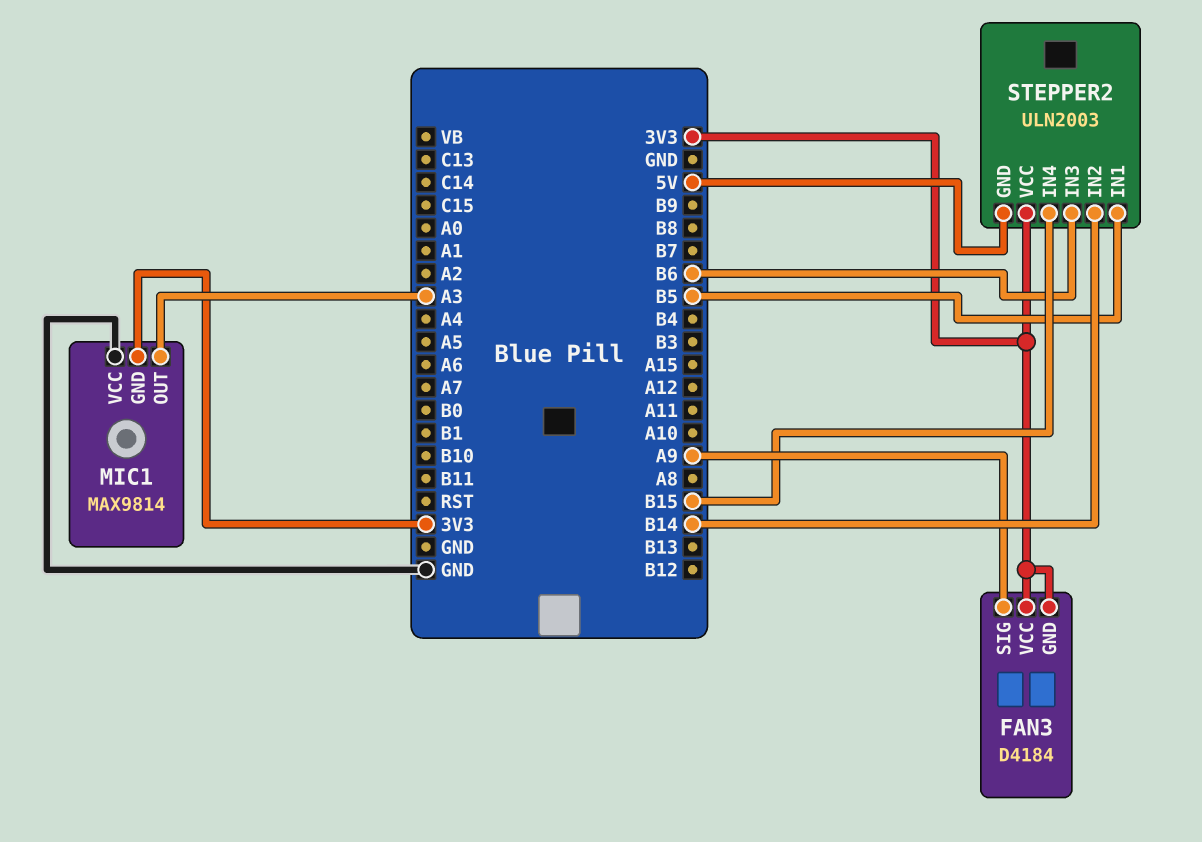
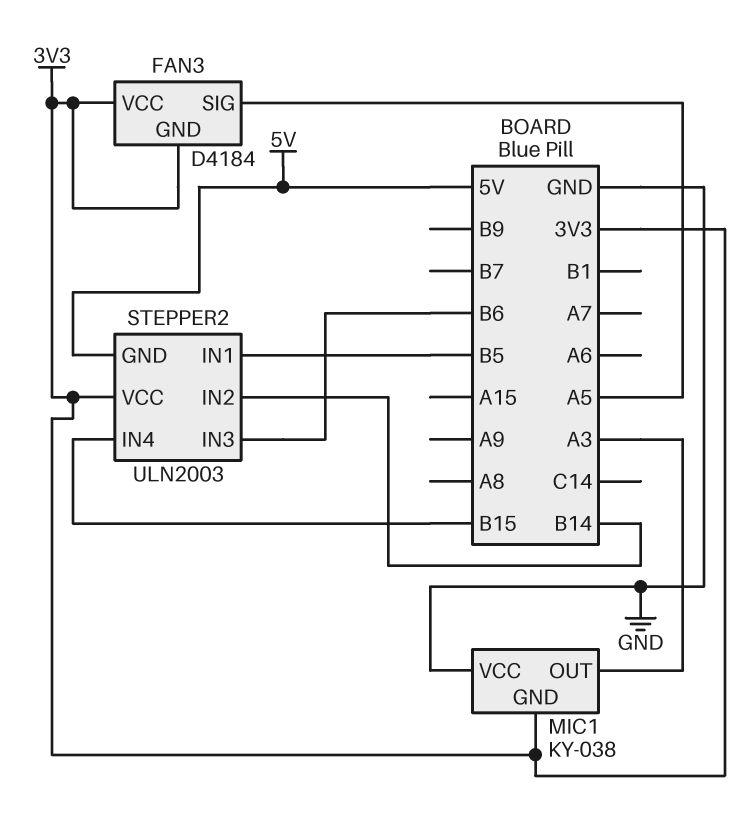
FAN3 pin SIG: A9 -> A5
MIC1: MAX9814 -> KY-038

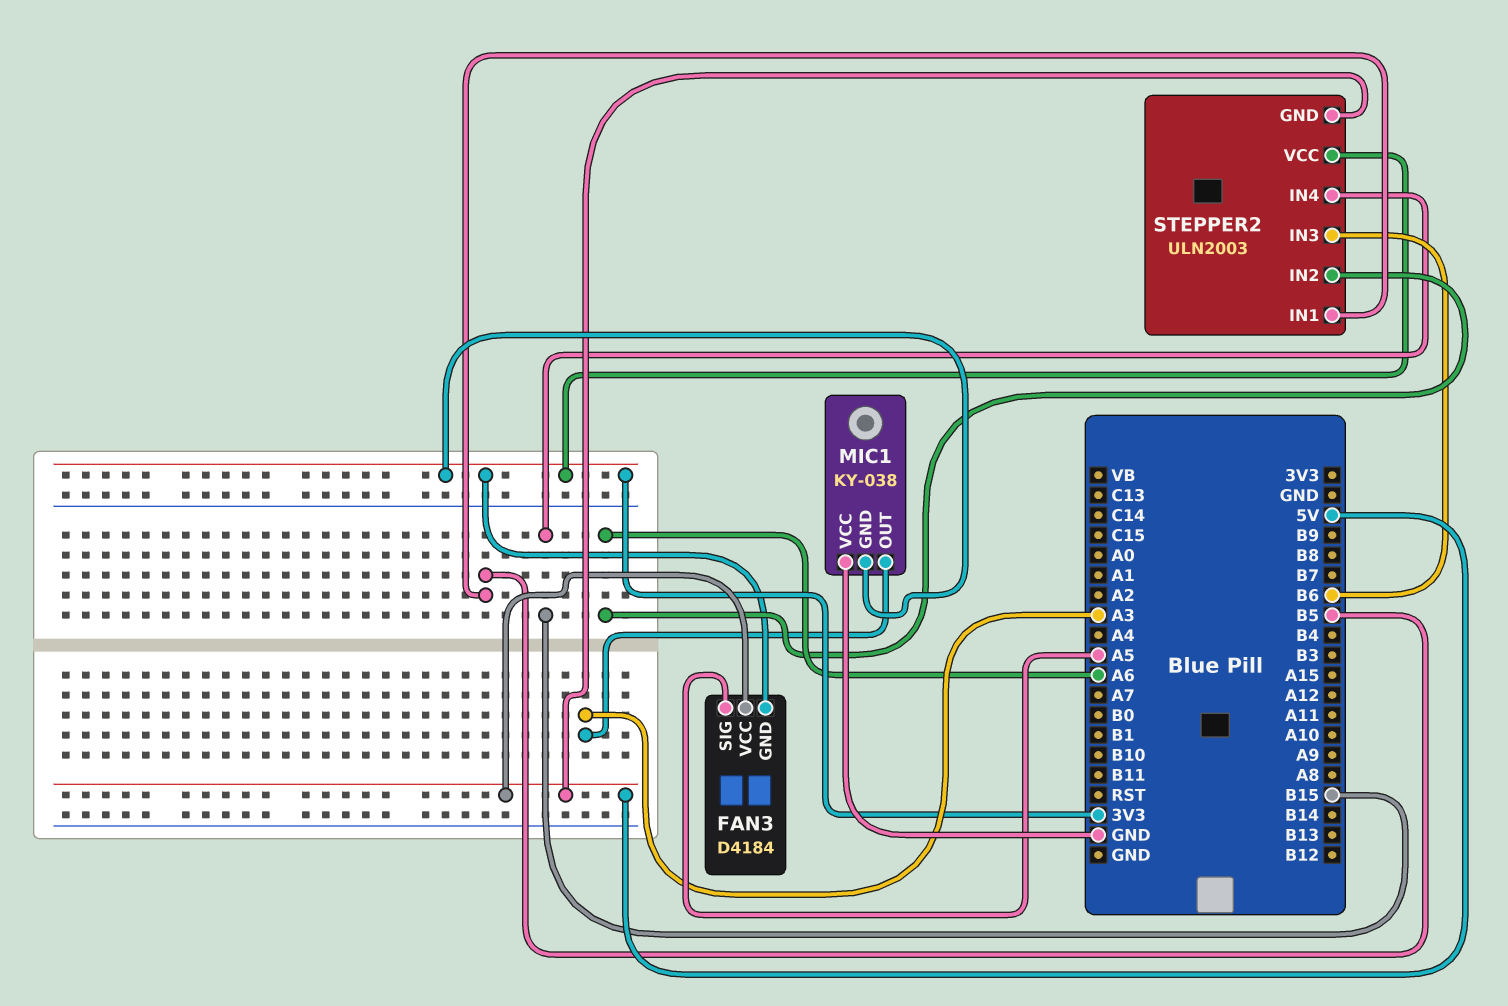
FAN3 pin VCC: 3V3 -> 5V
STEPPER2 pin IN2: B14 -> A6

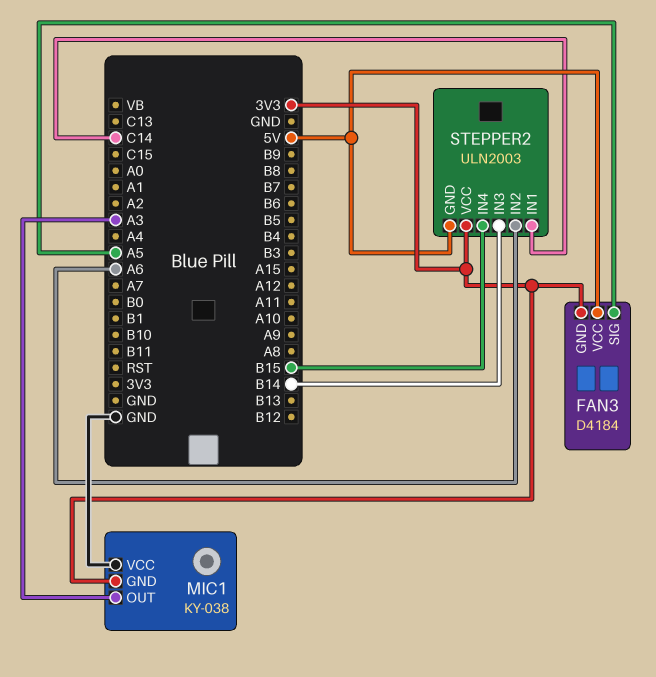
STEPPER2 pin IN1: B5 -> C14
STEPPER2 pin IN3: B6 -> B14

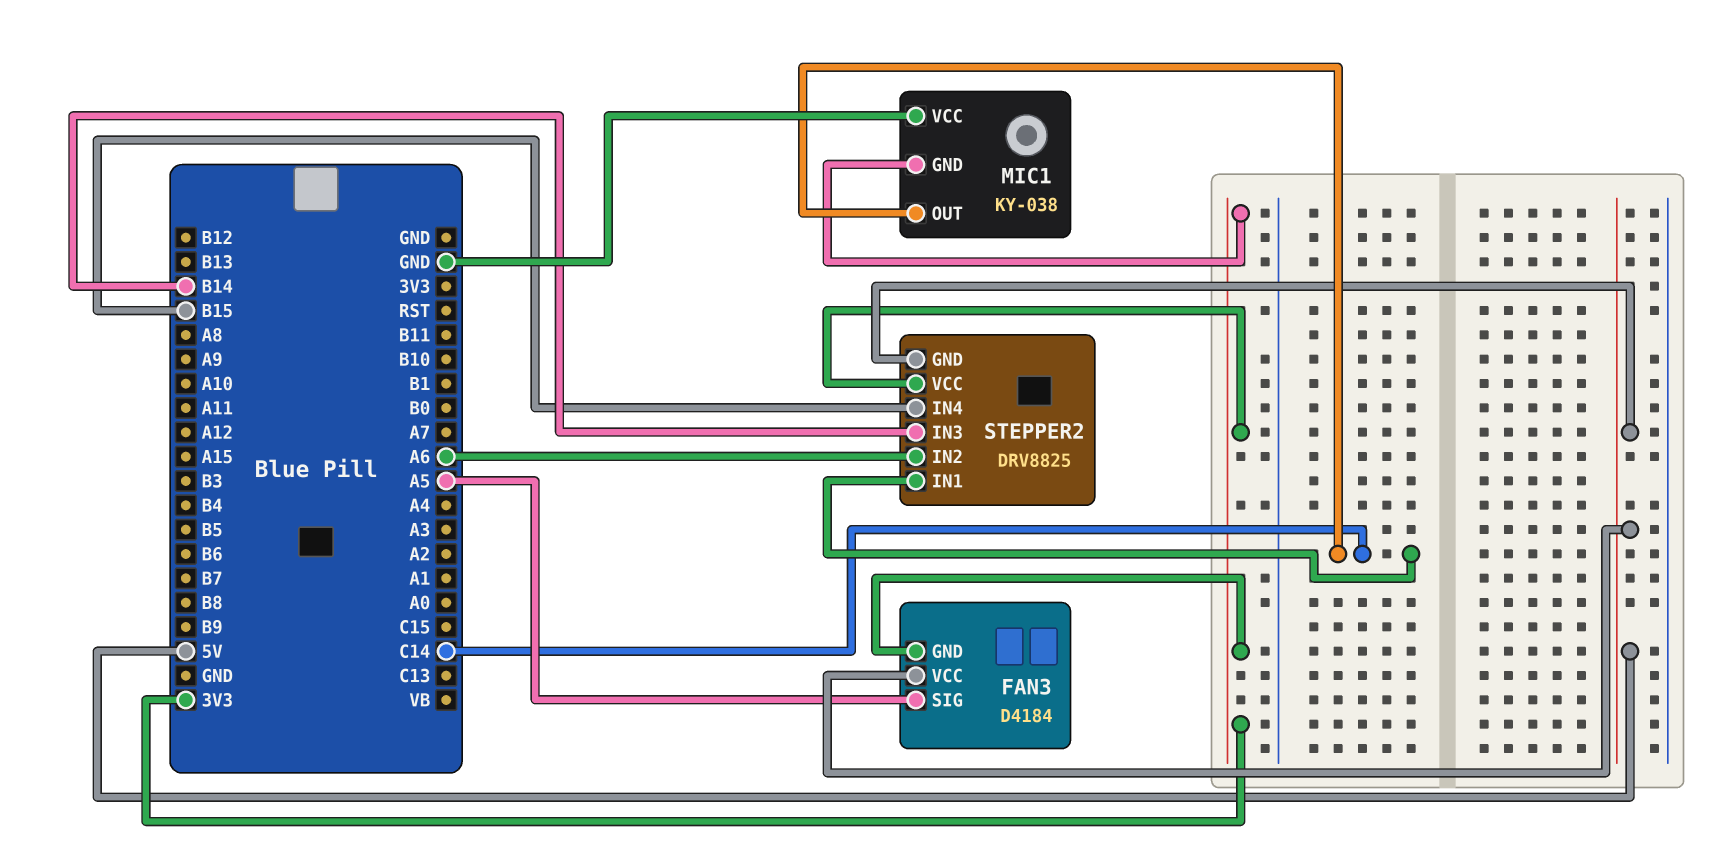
MIC1 pin OUT: A3 -> C14
STEPPER2: ULN2003 -> DRV8825

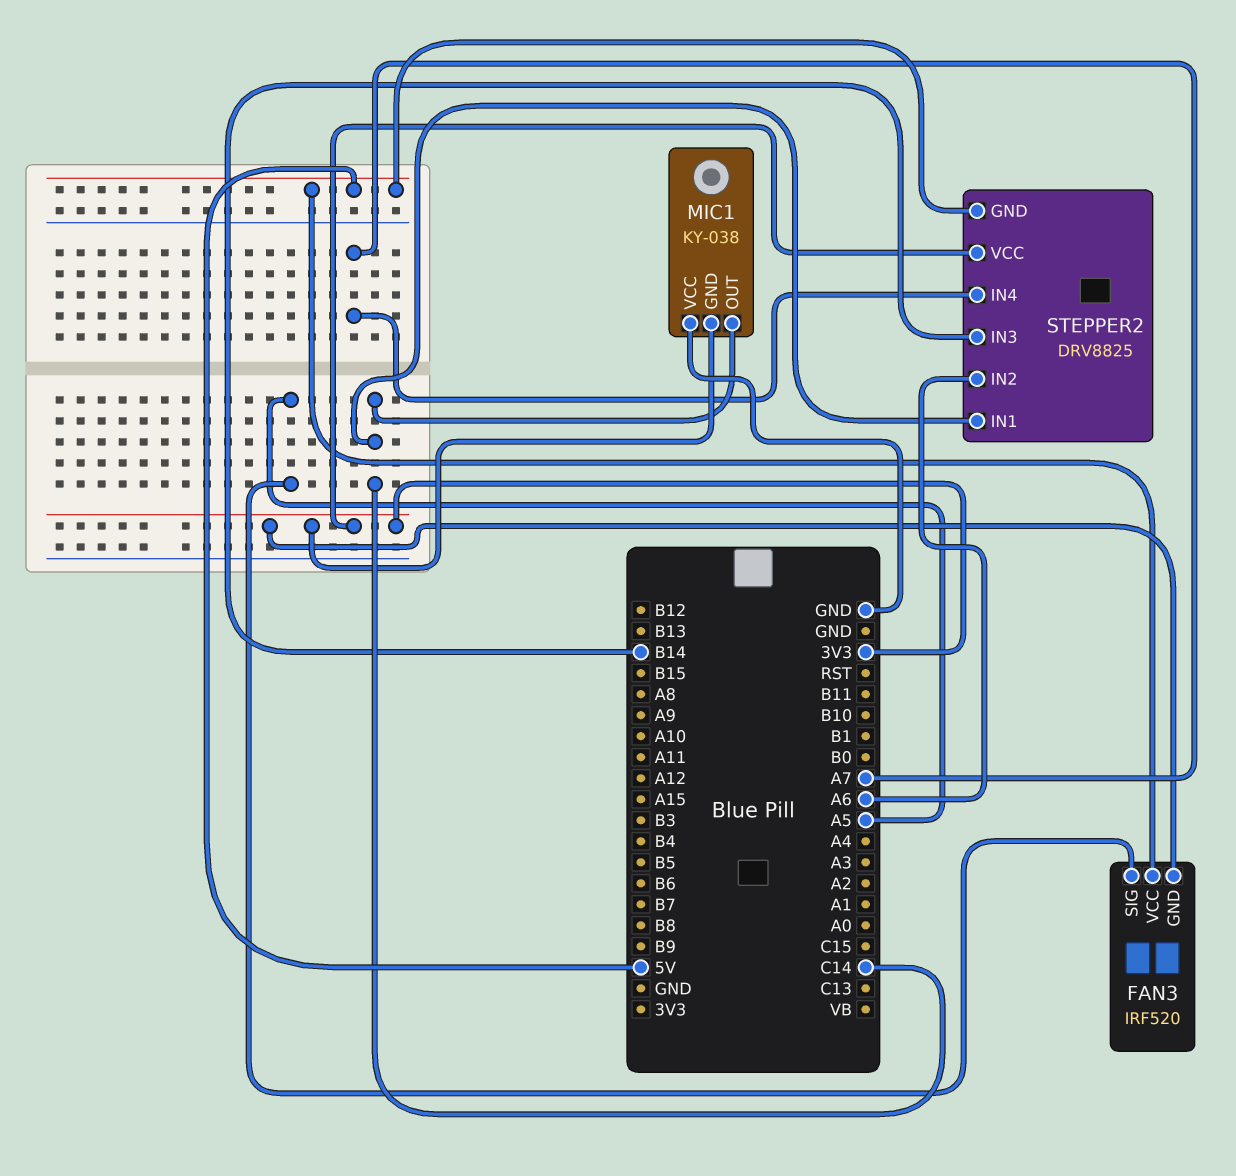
FAN3: D4184 -> IRF520
STEPPER2 pin IN4: B15 -> A7

